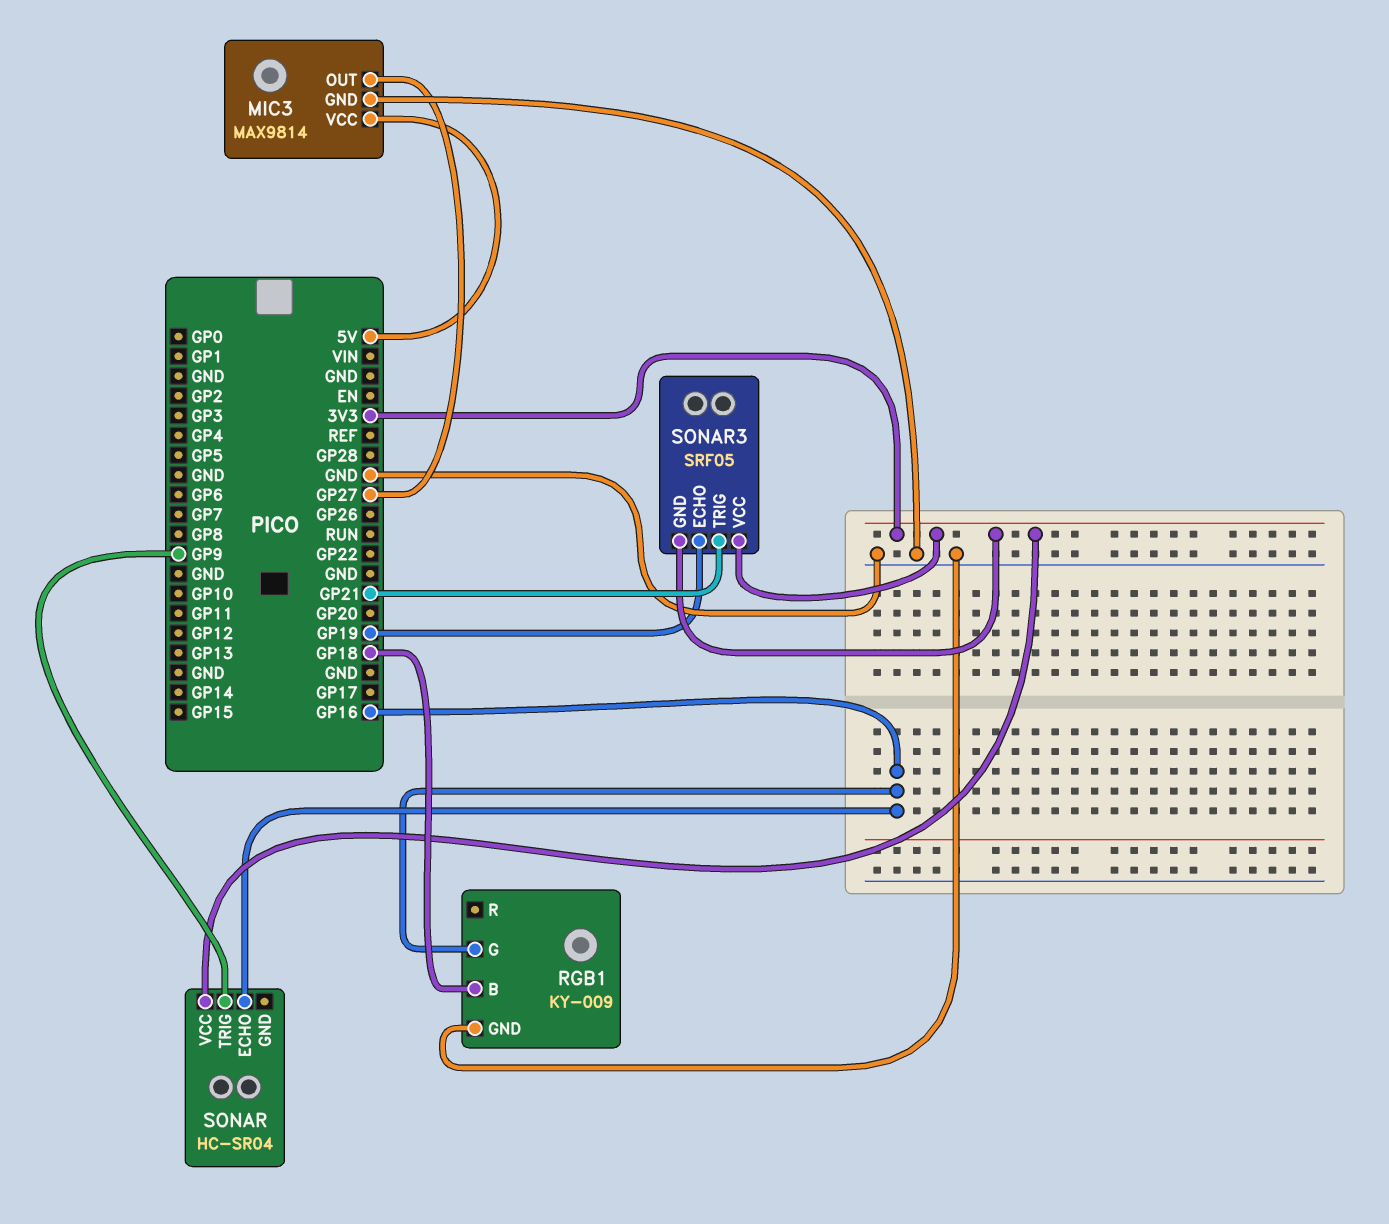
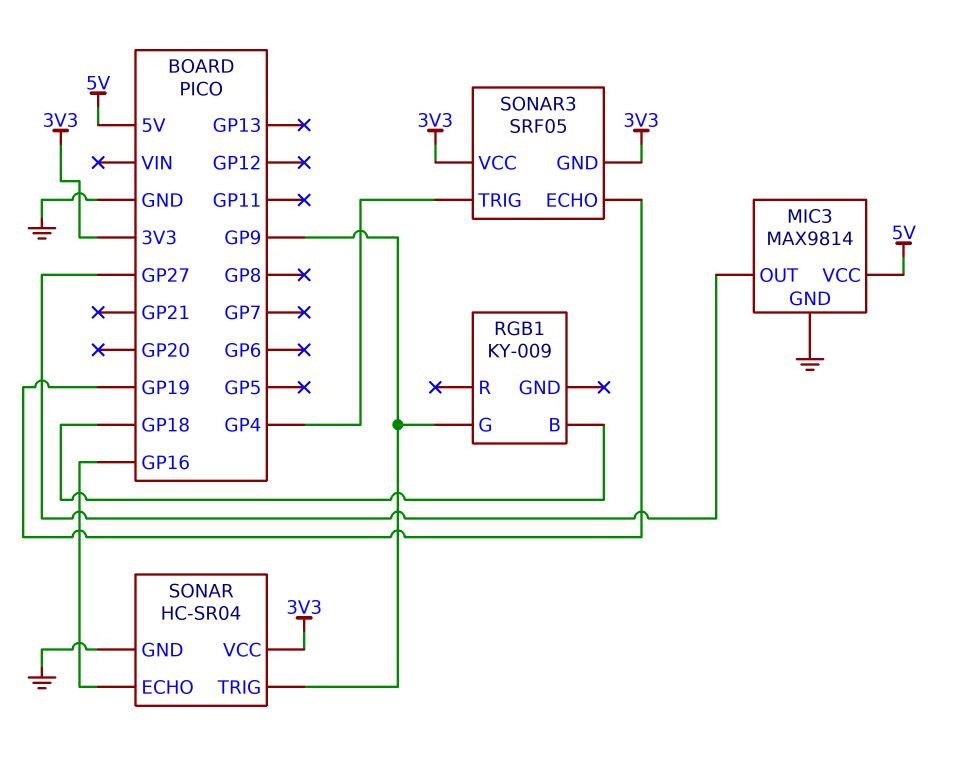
RGB1 pin G: GP16 -> GP9
RGB1 pin GND: GND -> none
SONAR pin GND: none -> GND
SONAR3 pin TRIG: GP21 -> GP4

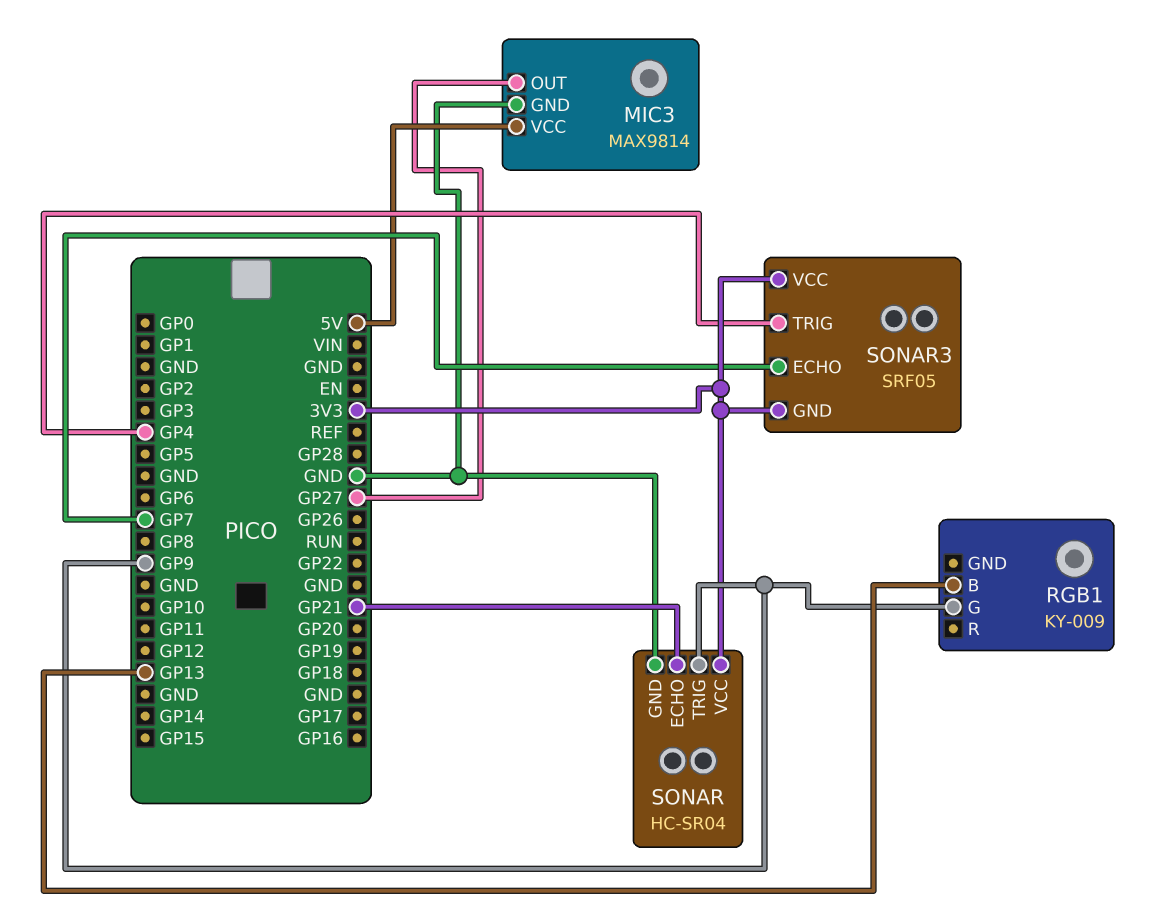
RGB1 pin B: GP18 -> GP13
SONAR pin ECHO: GP16 -> GP21
SONAR3 pin ECHO: GP19 -> GP7

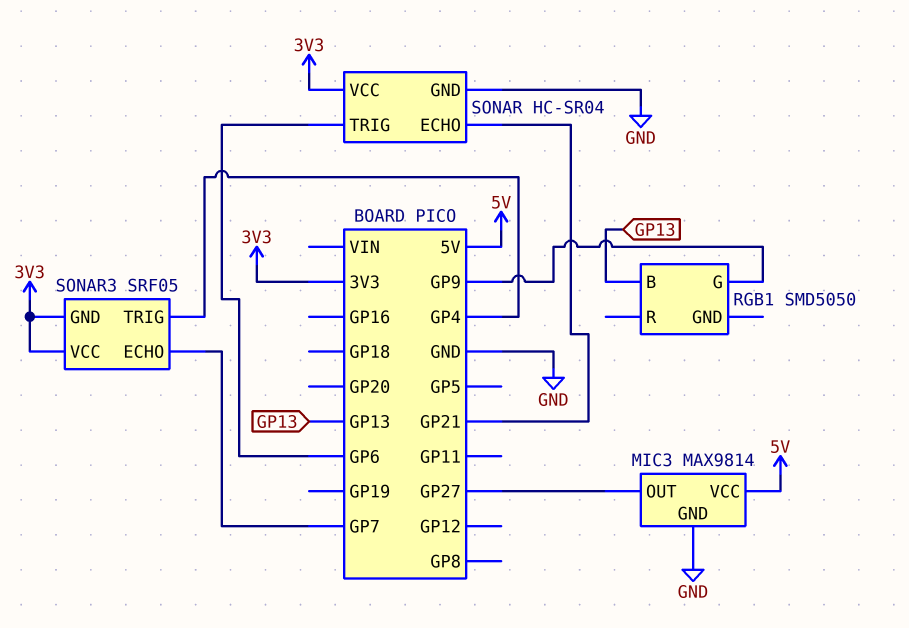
RGB1: KY-009 -> SMD5050
SONAR pin TRIG: GP9 -> GP6

